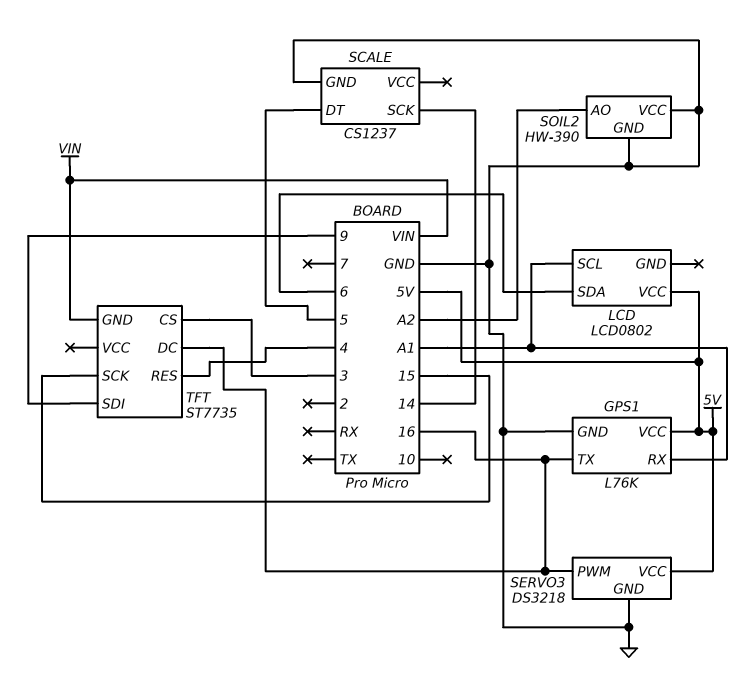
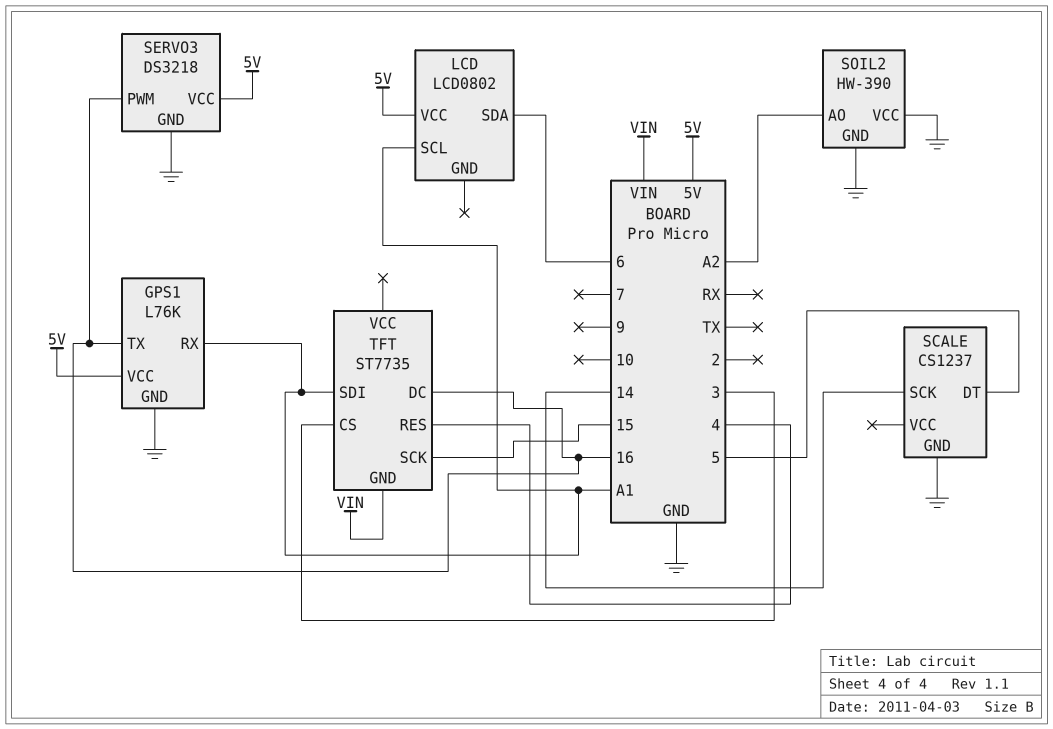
TFT pin SDI: 9 -> A1

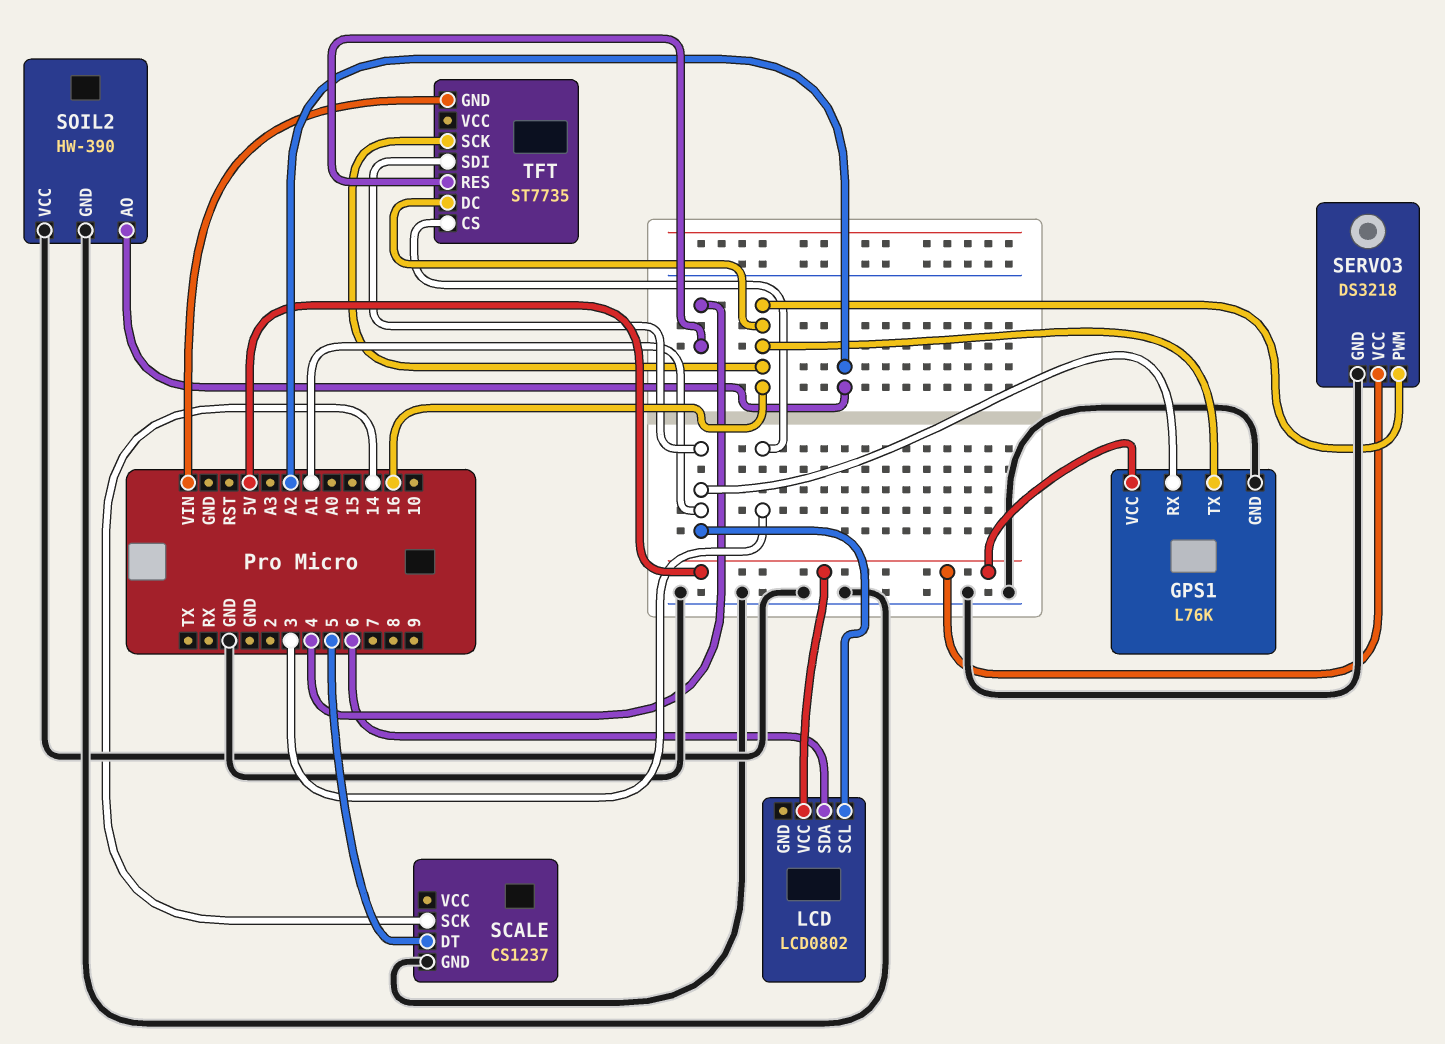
TFT pin SCK: 15 -> 16

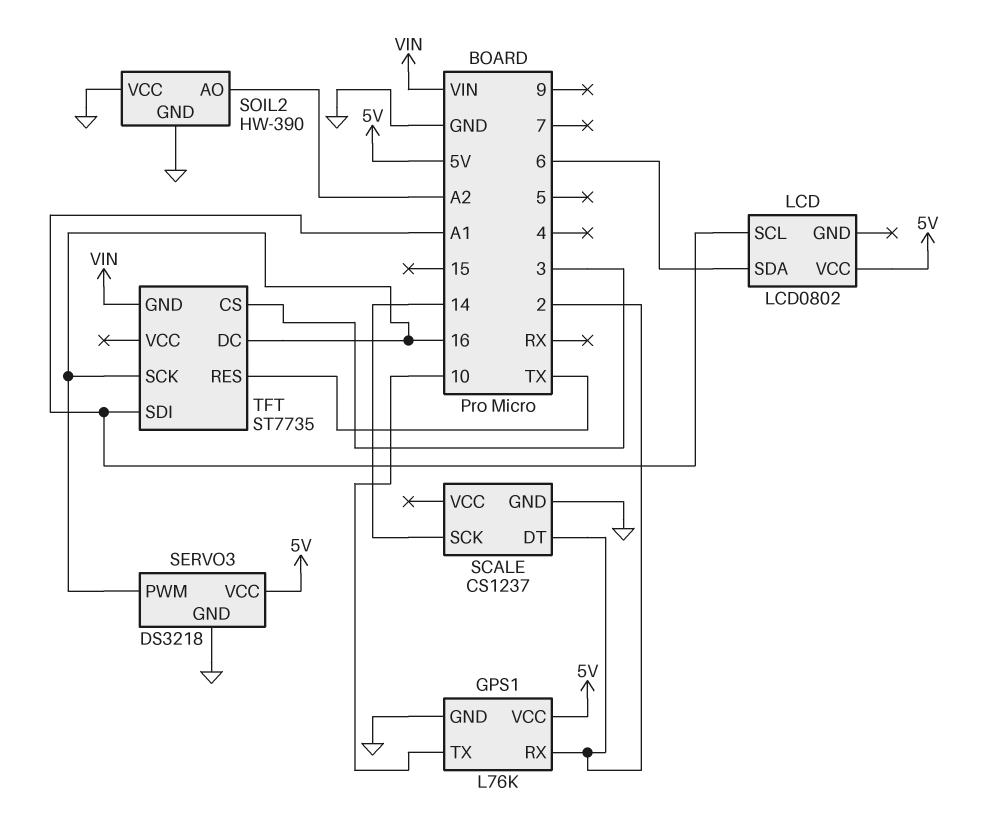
GPS1 pin RX: A1 -> 2
GPS1 pin TX: 16 -> 10
SCALE pin DT: 5 -> 2
TFT pin RES: 4 -> TX

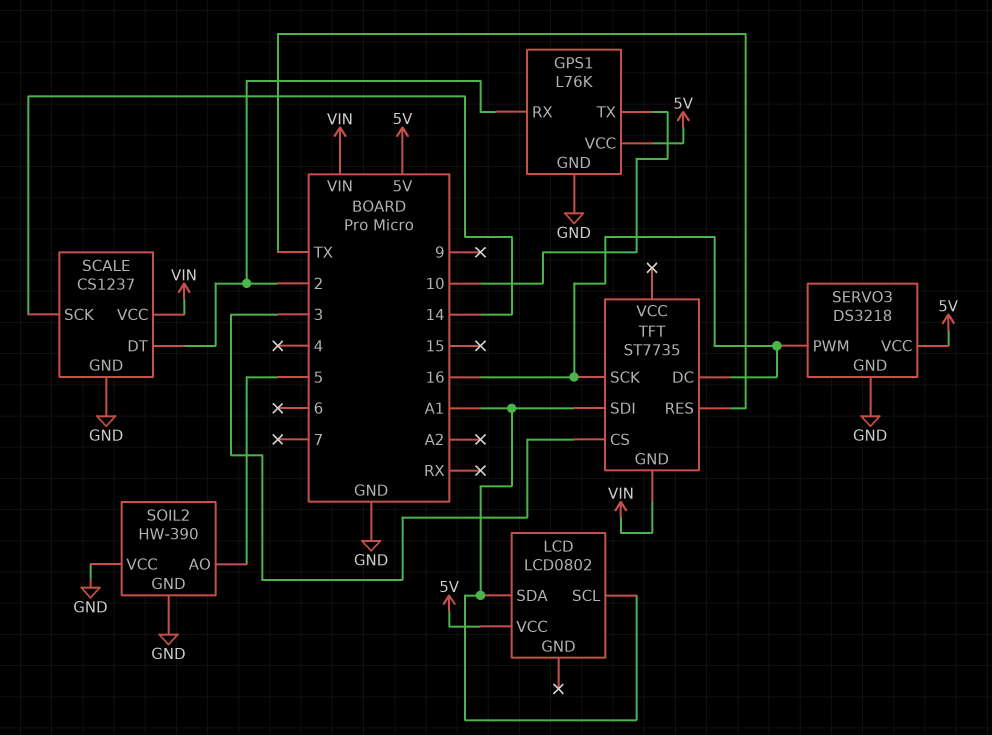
LCD pin SDA: 6 -> A1
SCALE pin VCC: none -> VIN
SOIL2 pin AO: A2 -> 5

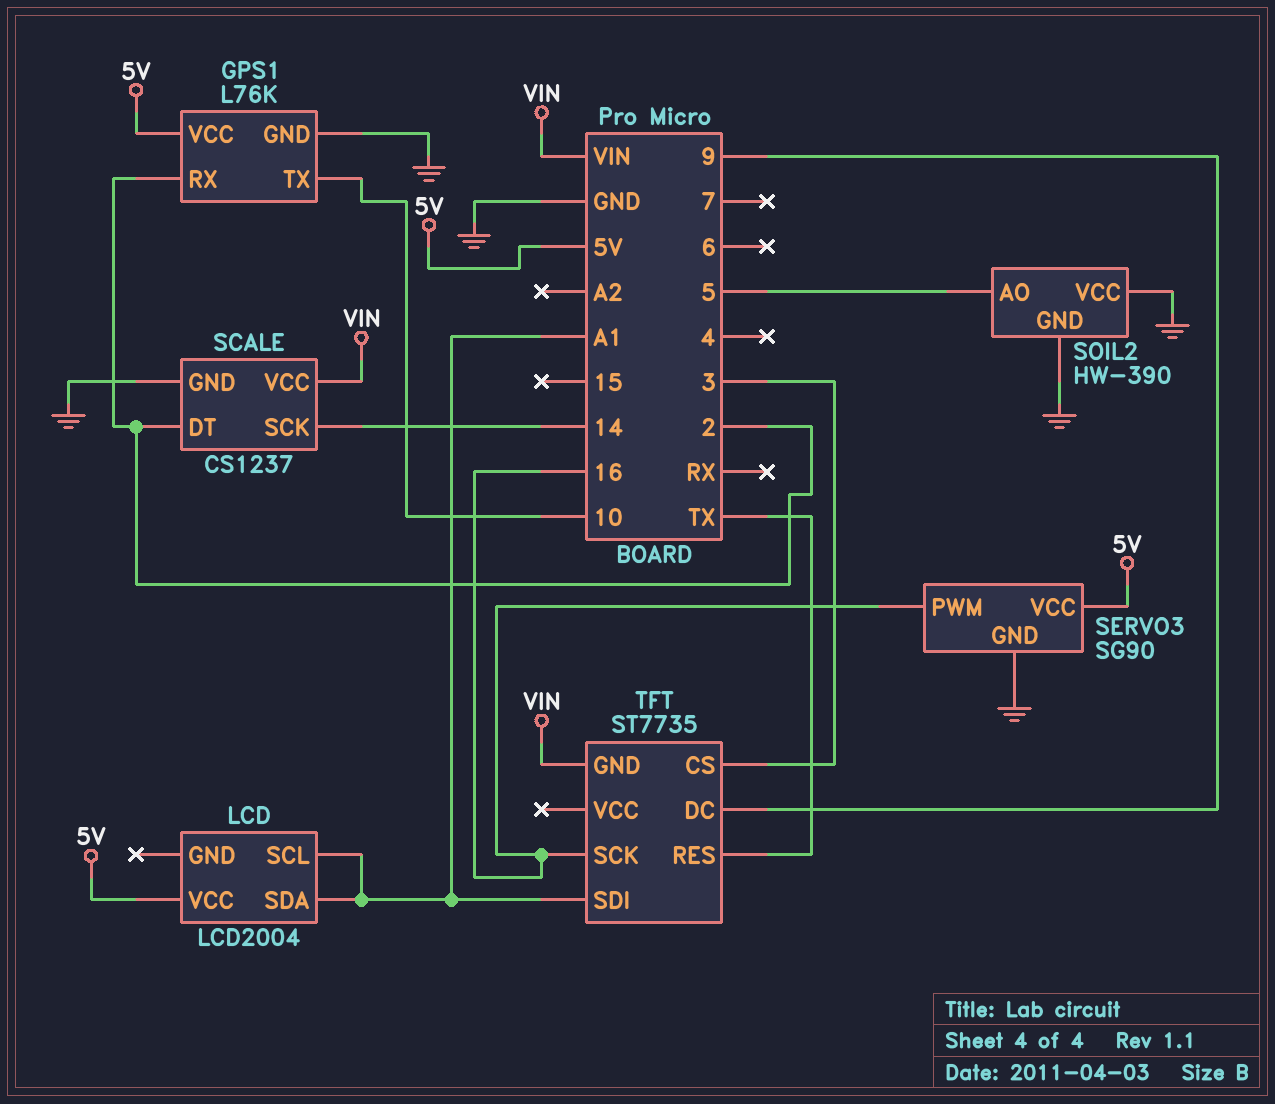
LCD: LCD0802 -> LCD2004
SERVO3: DS3218 -> SG90
TFT pin DC: 16 -> 9

